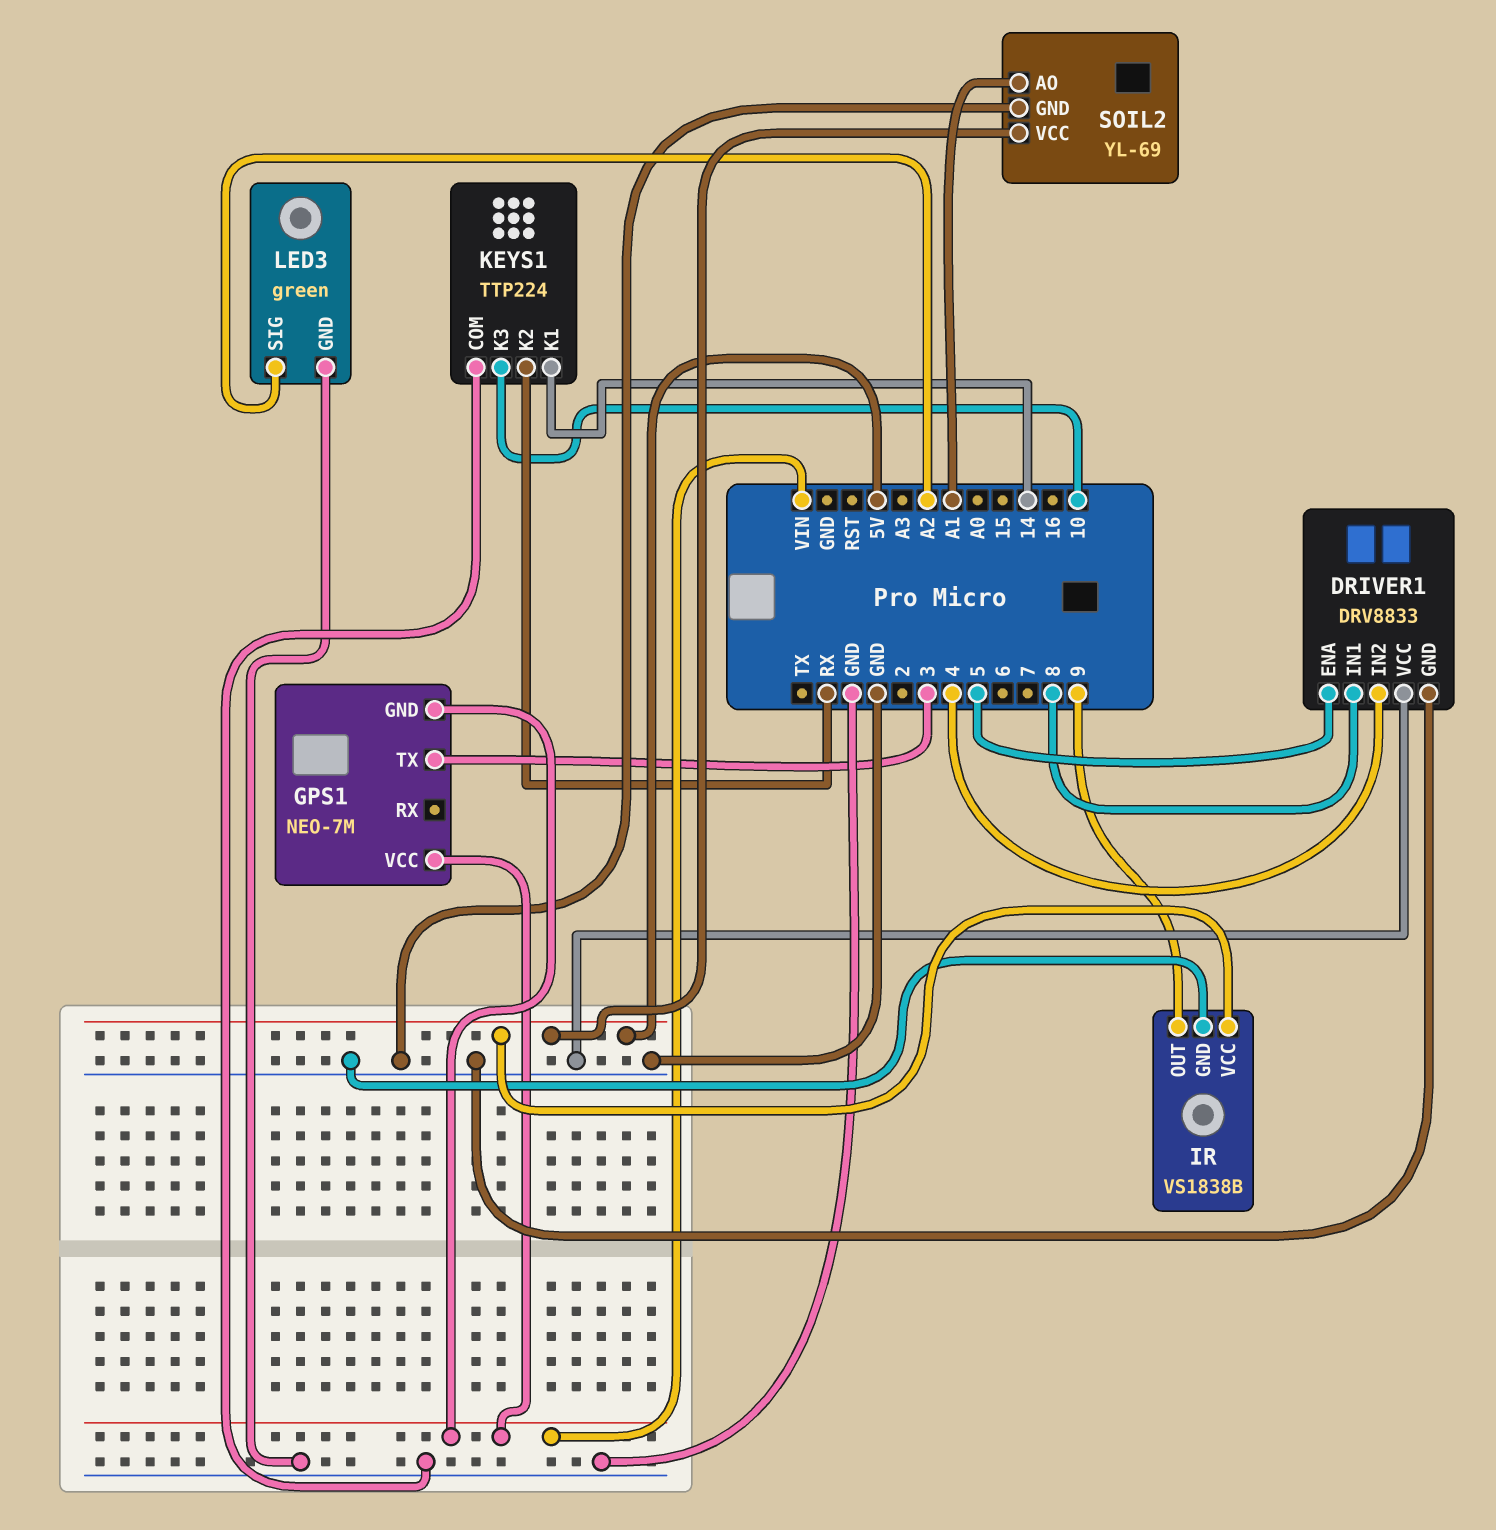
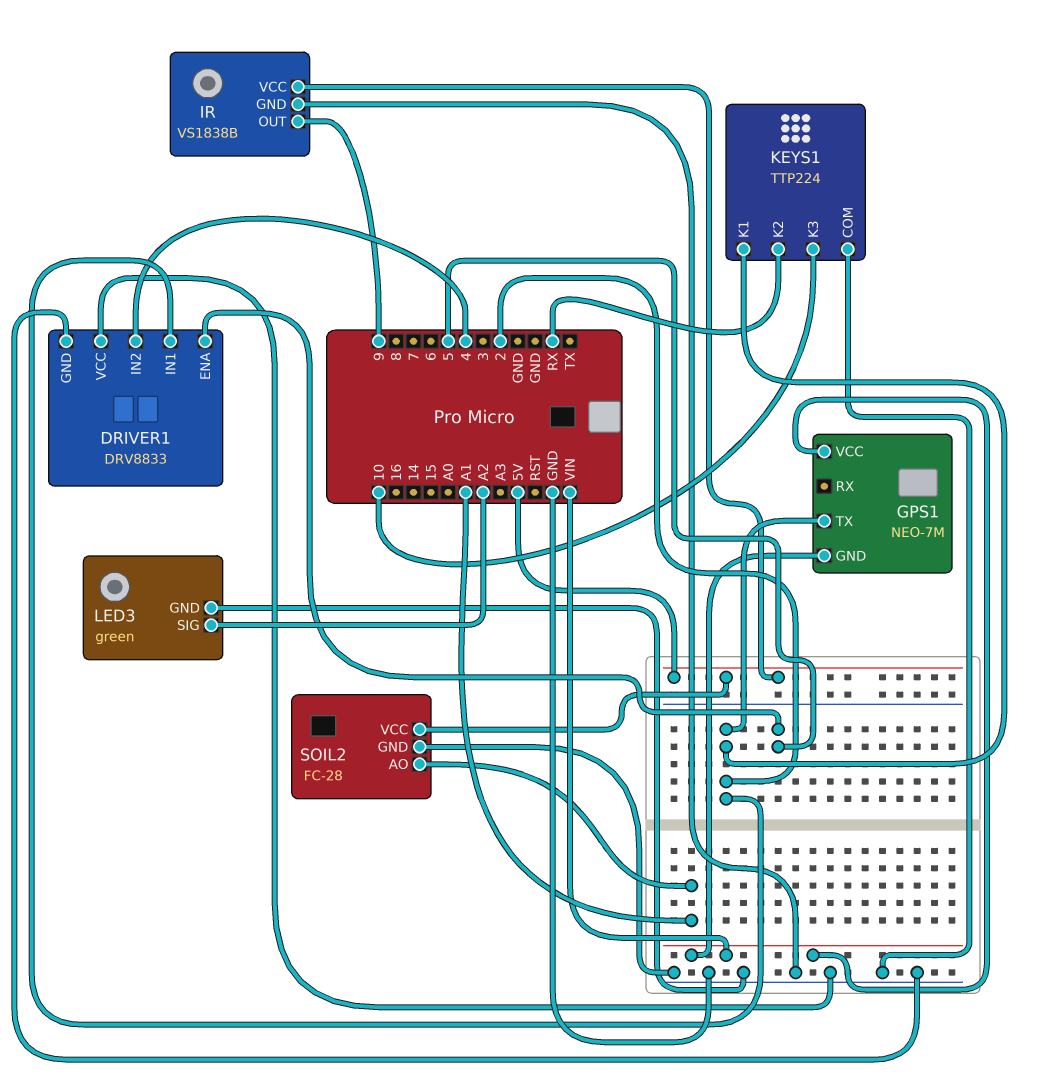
DRIVER1 pin IN1: 8 -> 2
GPS1 pin TX: 3 -> 2
KEYS1 pin K1: 14 -> 2
SOIL2: YL-69 -> FC-28

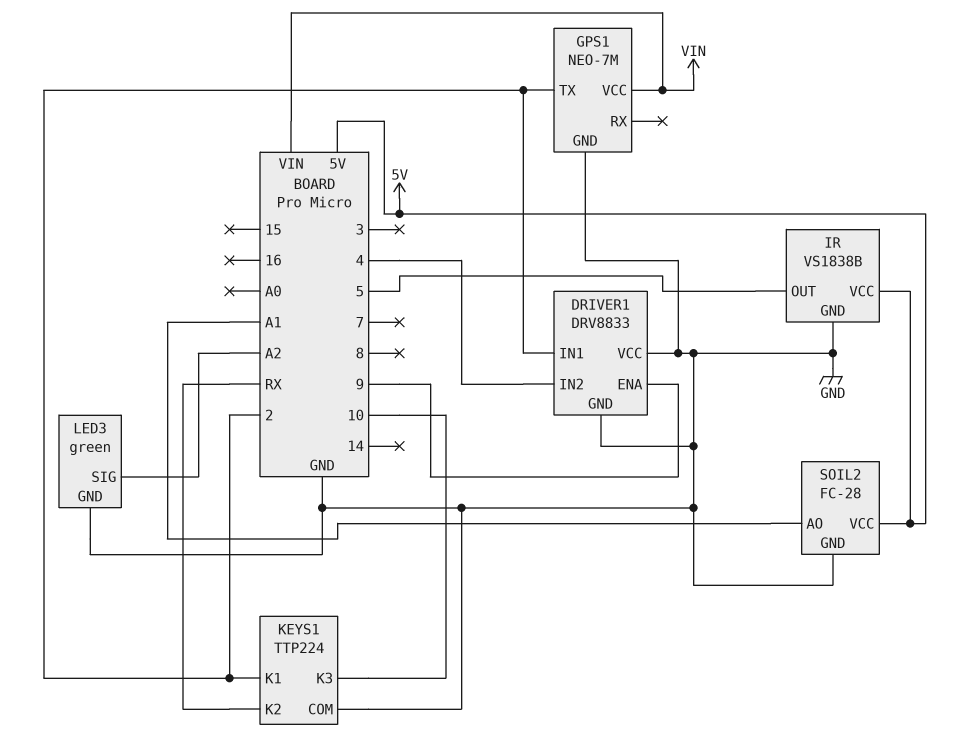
DRIVER1 pin ENA: 5 -> 9
GPS1 pin GND: VIN -> GND
IR pin OUT: 9 -> 5

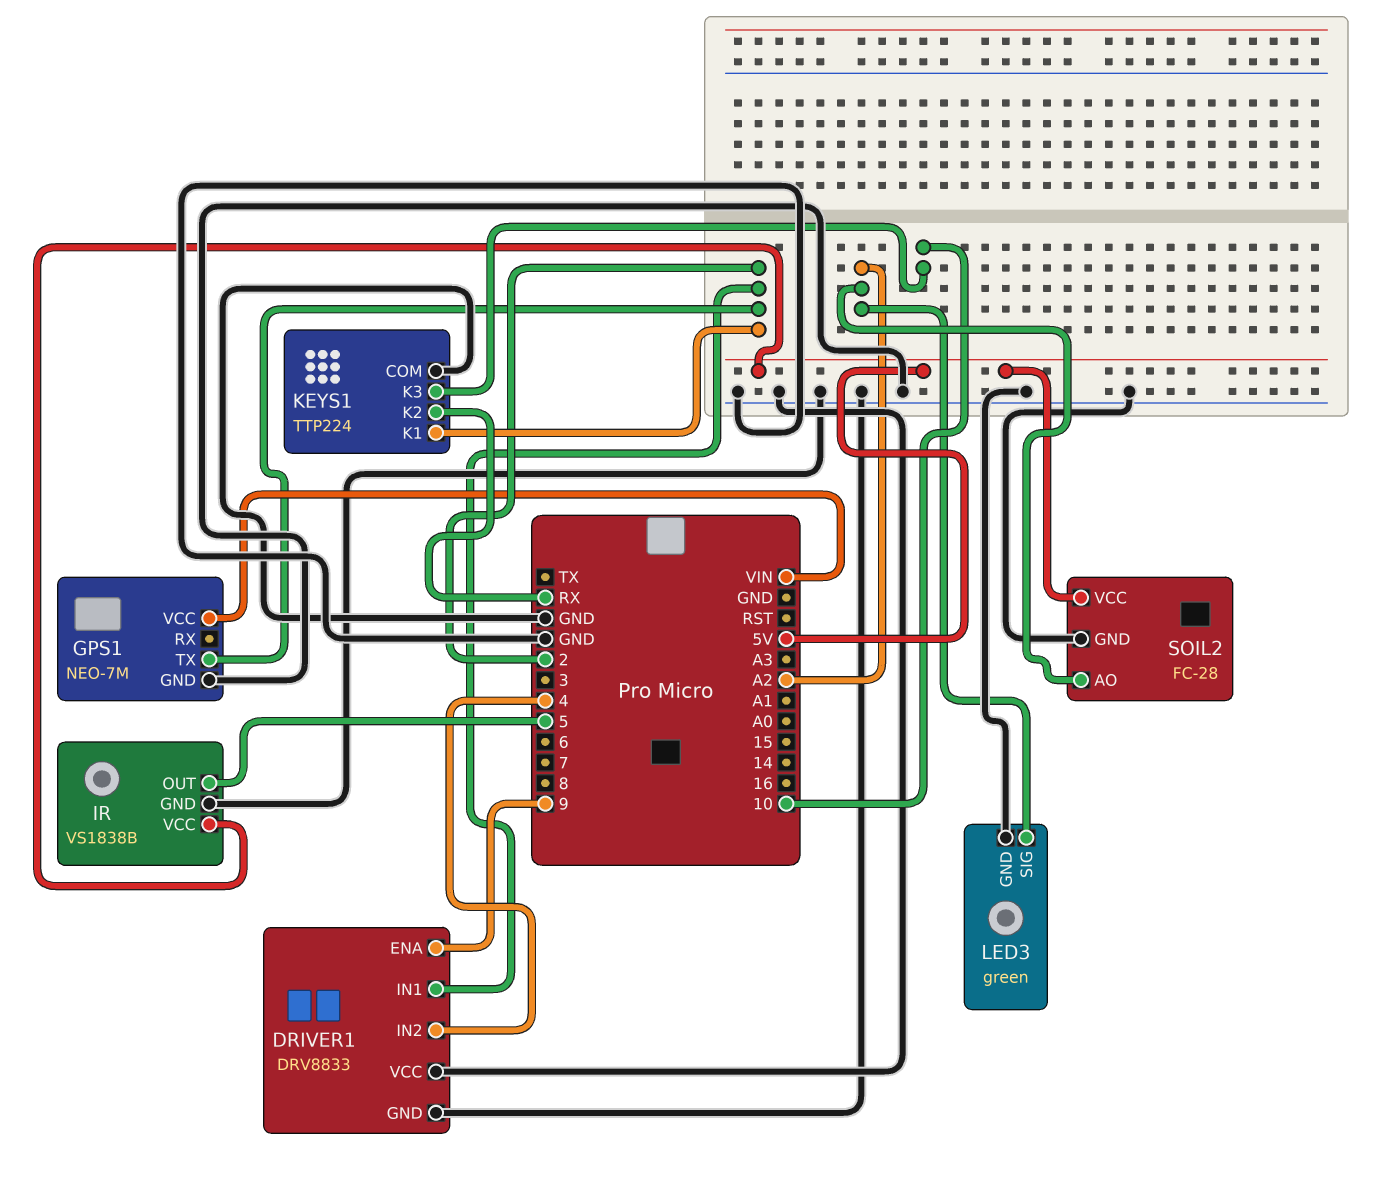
SOIL2 pin AO: A1 -> A2

